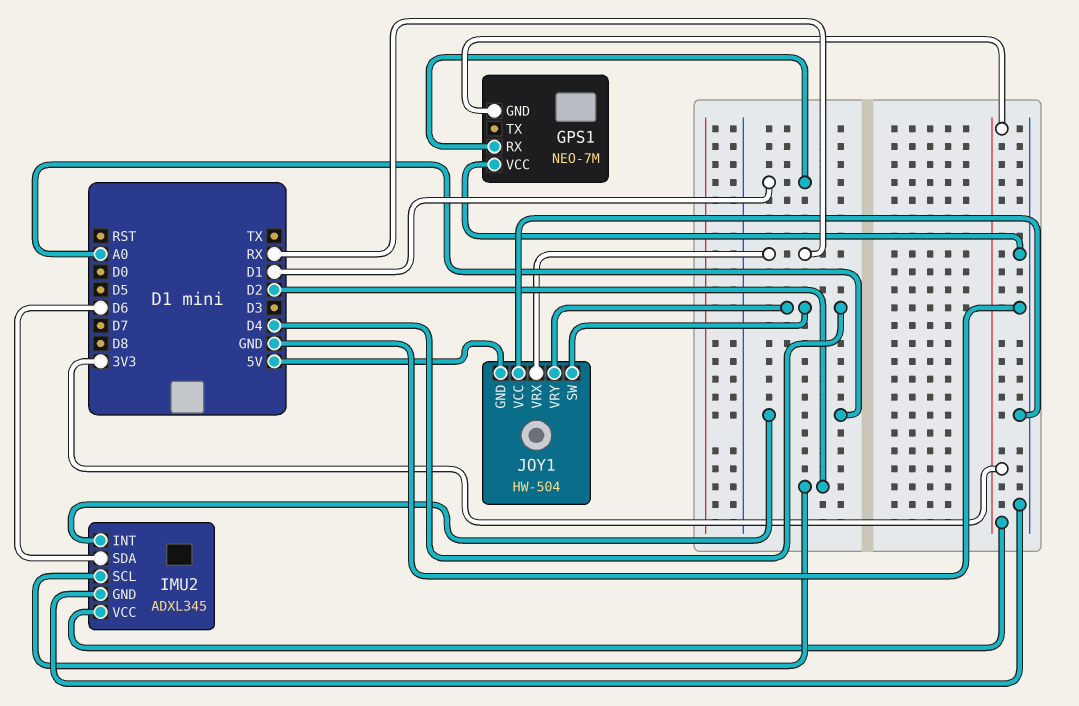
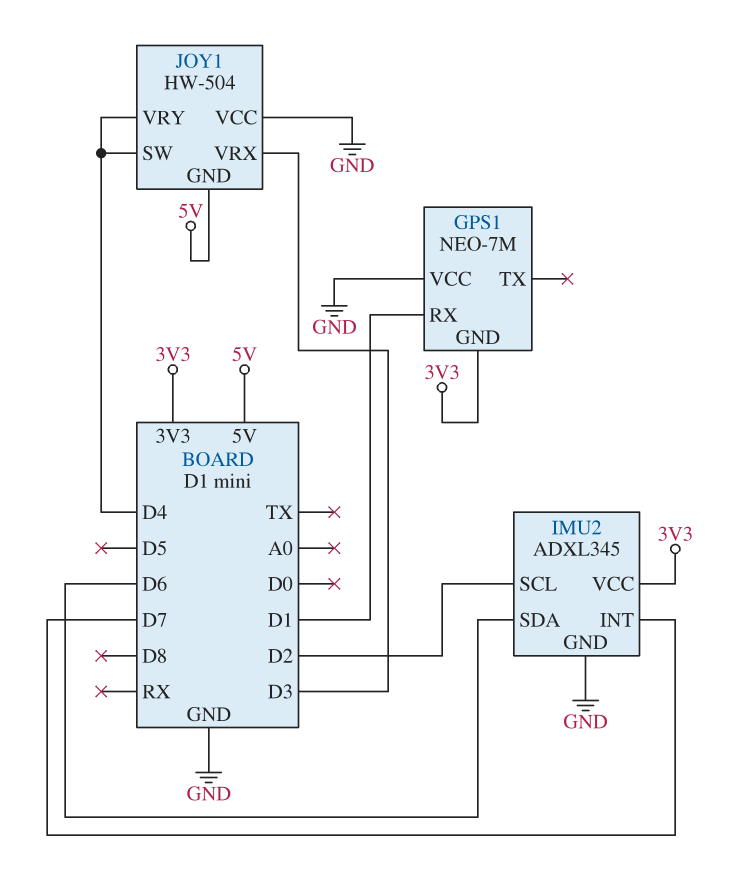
IMU2 pin INT: A0 -> D7
JOY1 pin VRX: RX -> D3

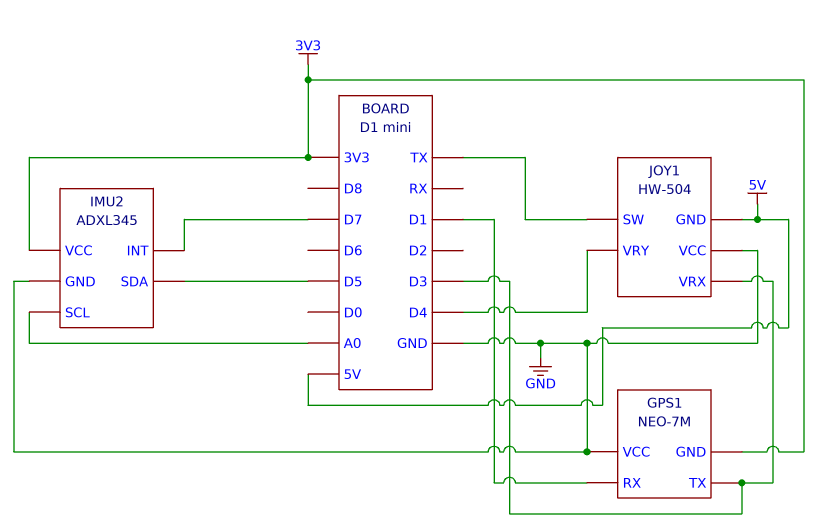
GPS1 pin TX: none -> D3
IMU2 pin SCL: D2 -> A0
IMU2 pin SDA: D6 -> D5
JOY1 pin SW: D4 -> TX

